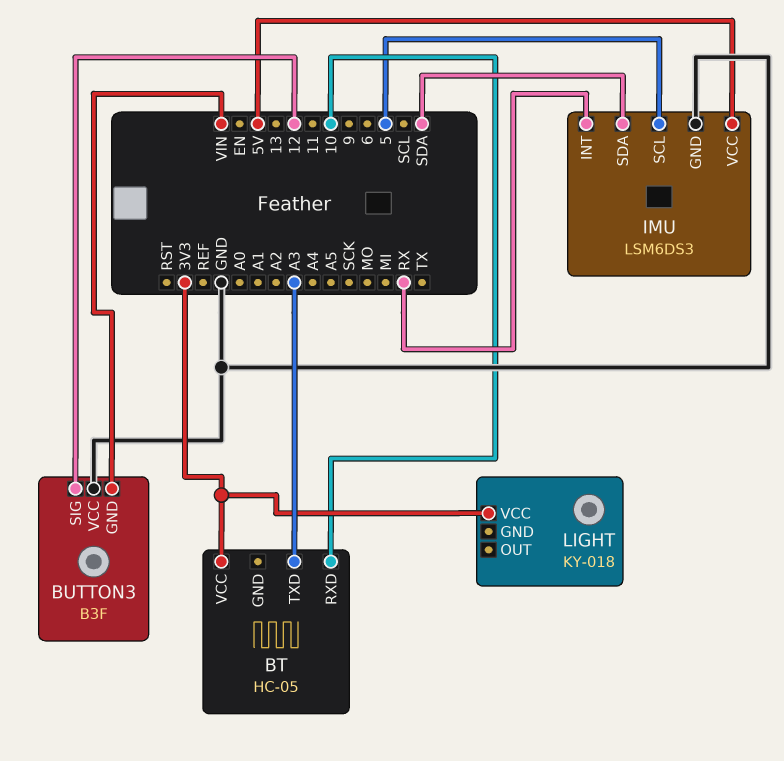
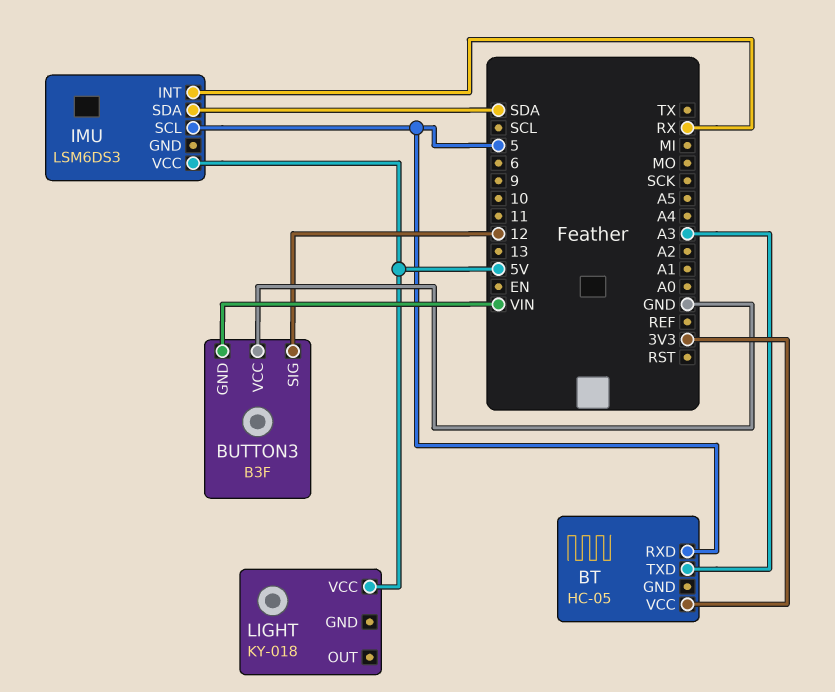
BT pin RXD: 10 -> 5
IMU pin GND: GND -> none
LIGHT pin VCC: 3V3 -> 5V

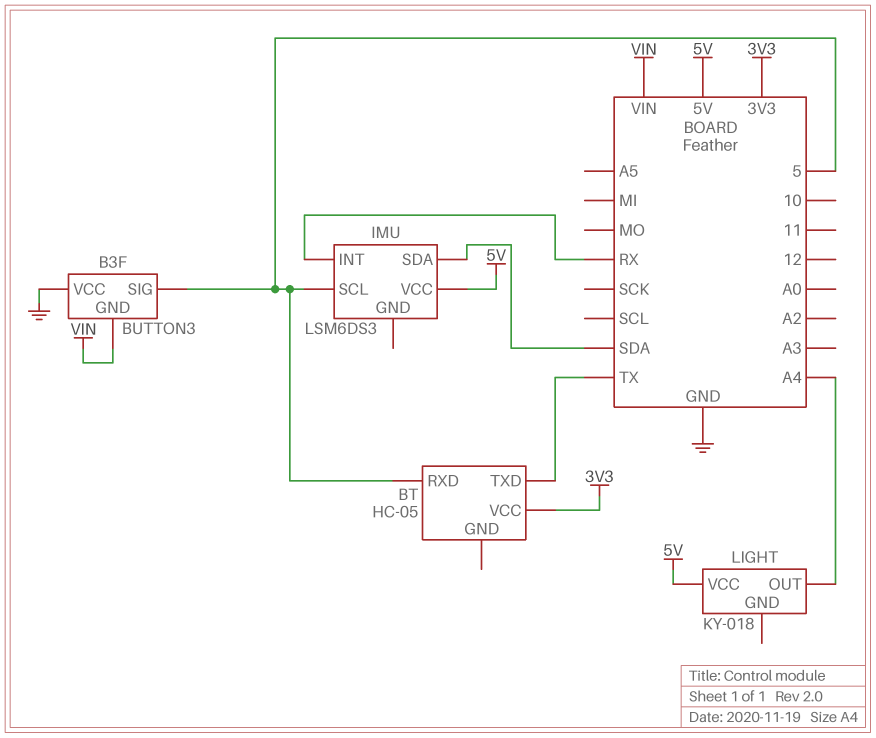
BT pin TXD: A3 -> TX
BUTTON3 pin SIG: 12 -> 5
LIGHT pin OUT: none -> A4

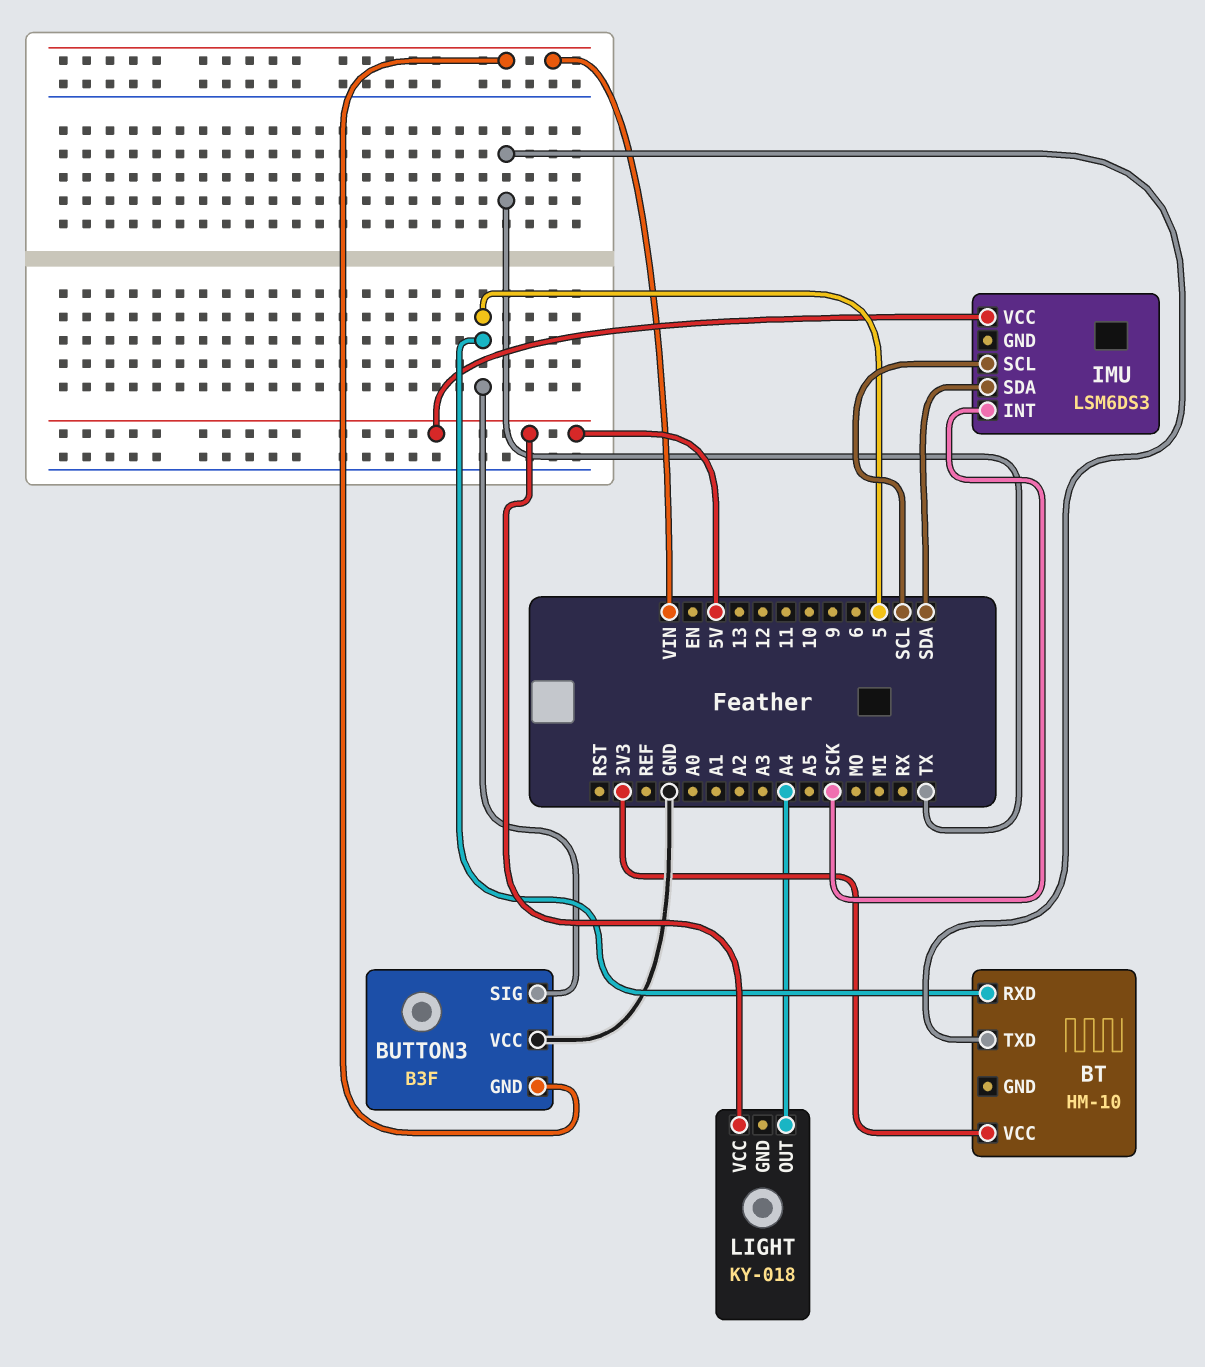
BT: HC-05 -> HM-10
IMU pin INT: RX -> SCK
IMU pin SCL: 5 -> SCL

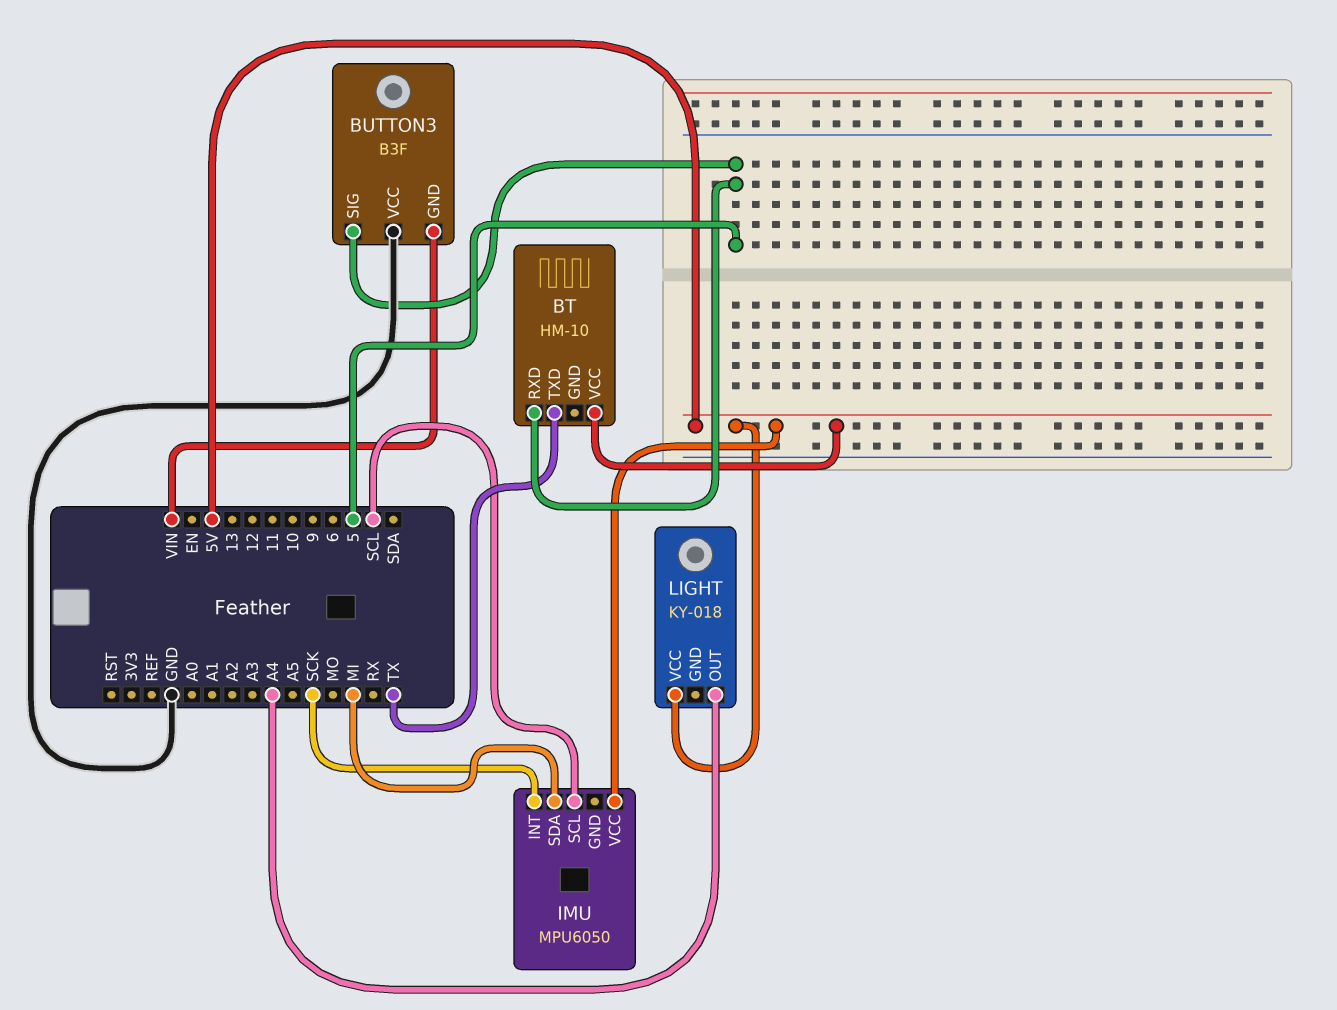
BT pin VCC: 3V3 -> 5V
IMU: LSM6DS3 -> MPU6050
IMU pin SDA: SDA -> MI

